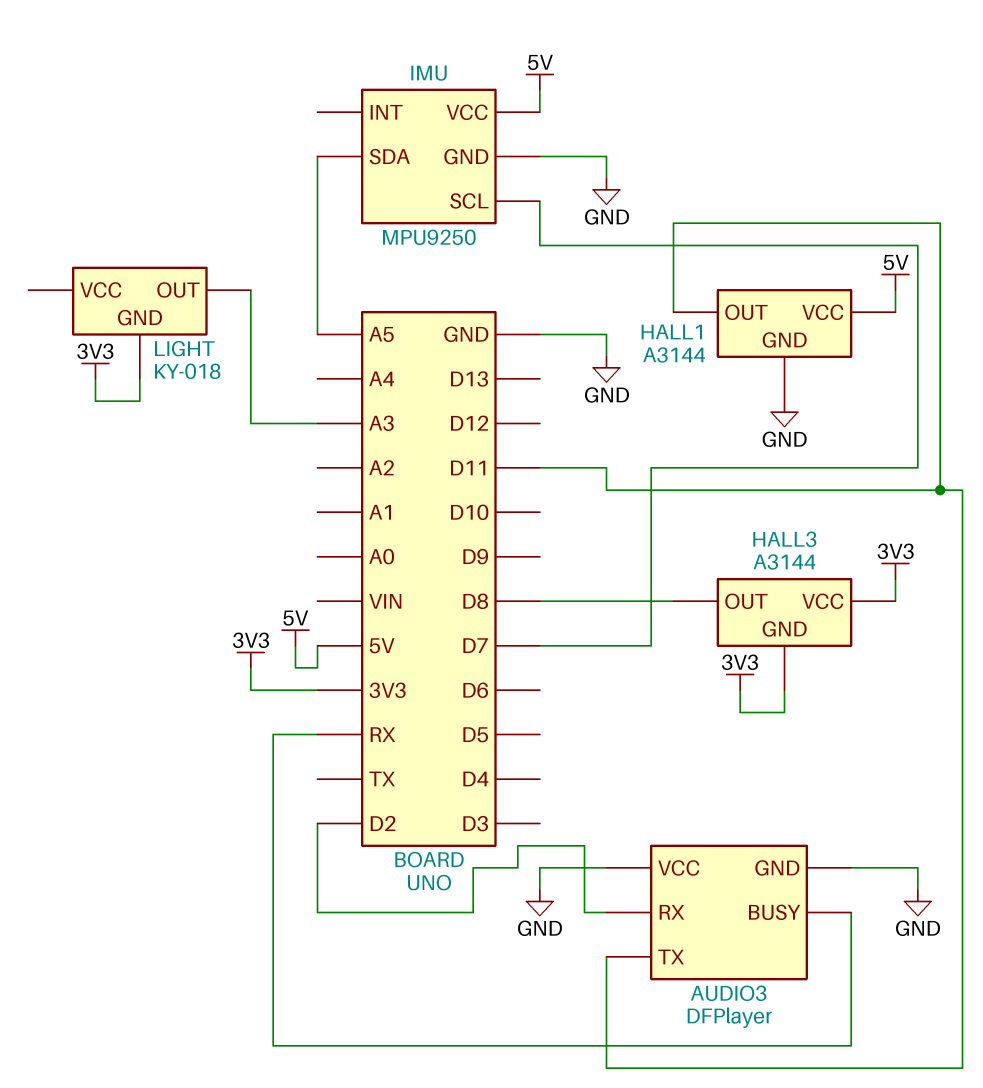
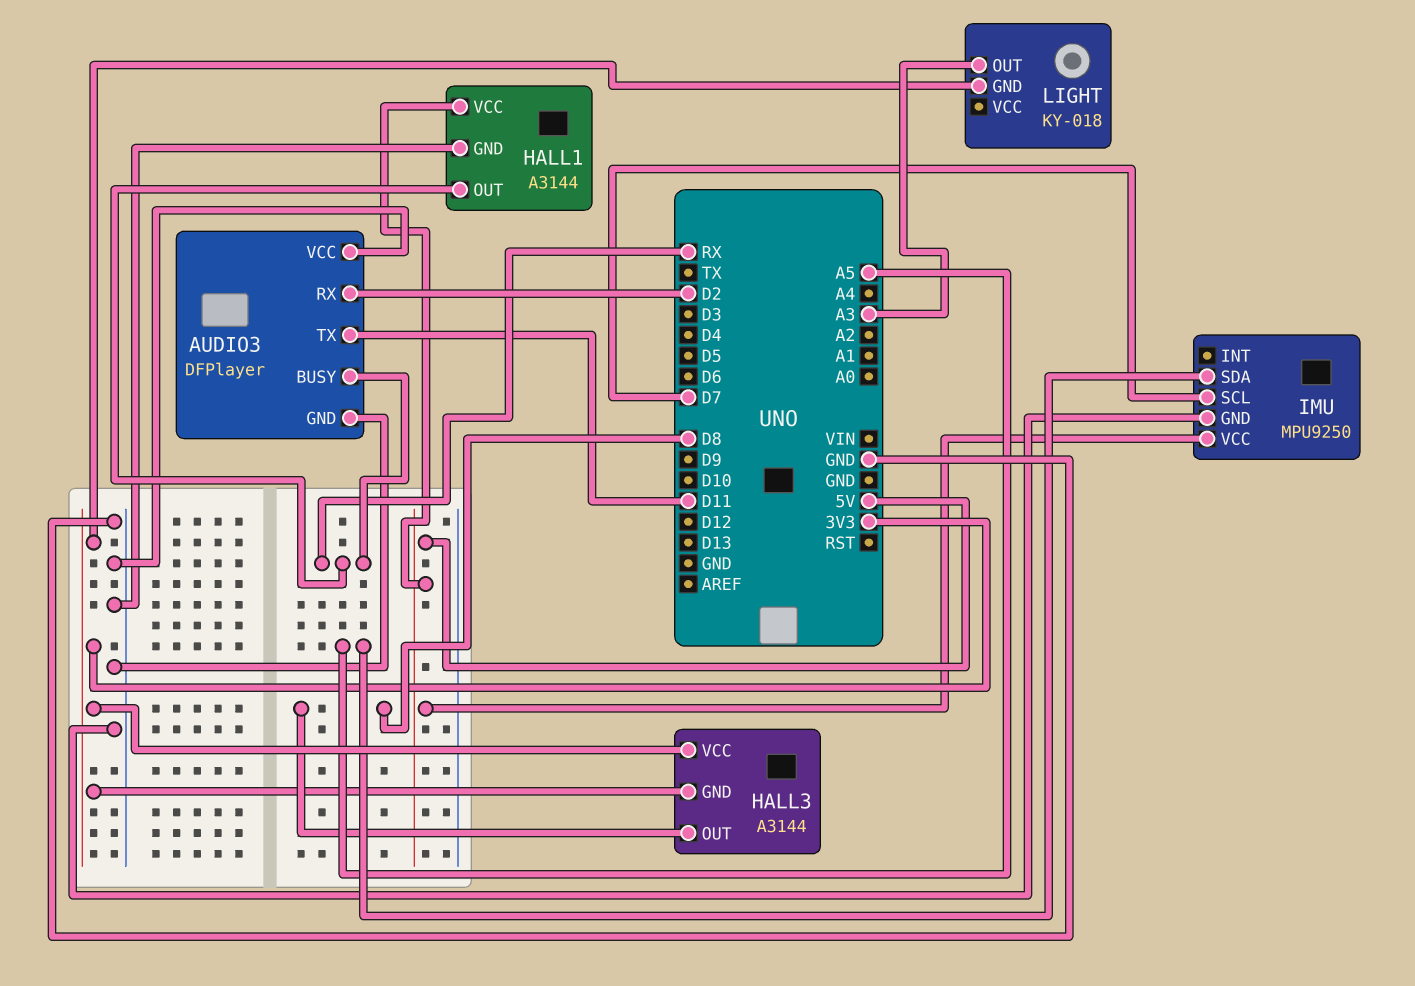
HALL1 pin OUT: D11 -> RX

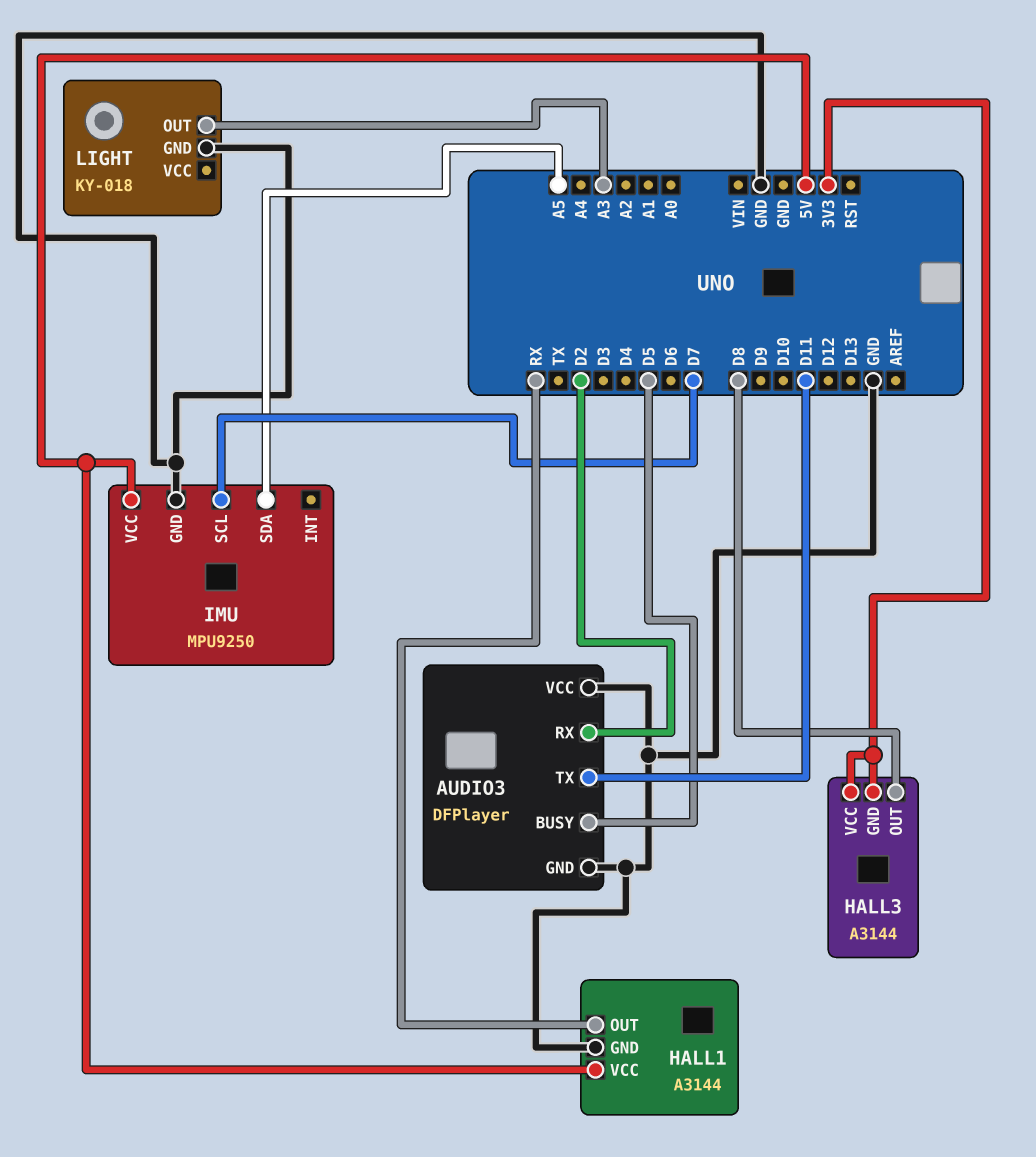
AUDIO3 pin BUSY: RX -> D5
LIGHT pin GND: 3V3 -> GND

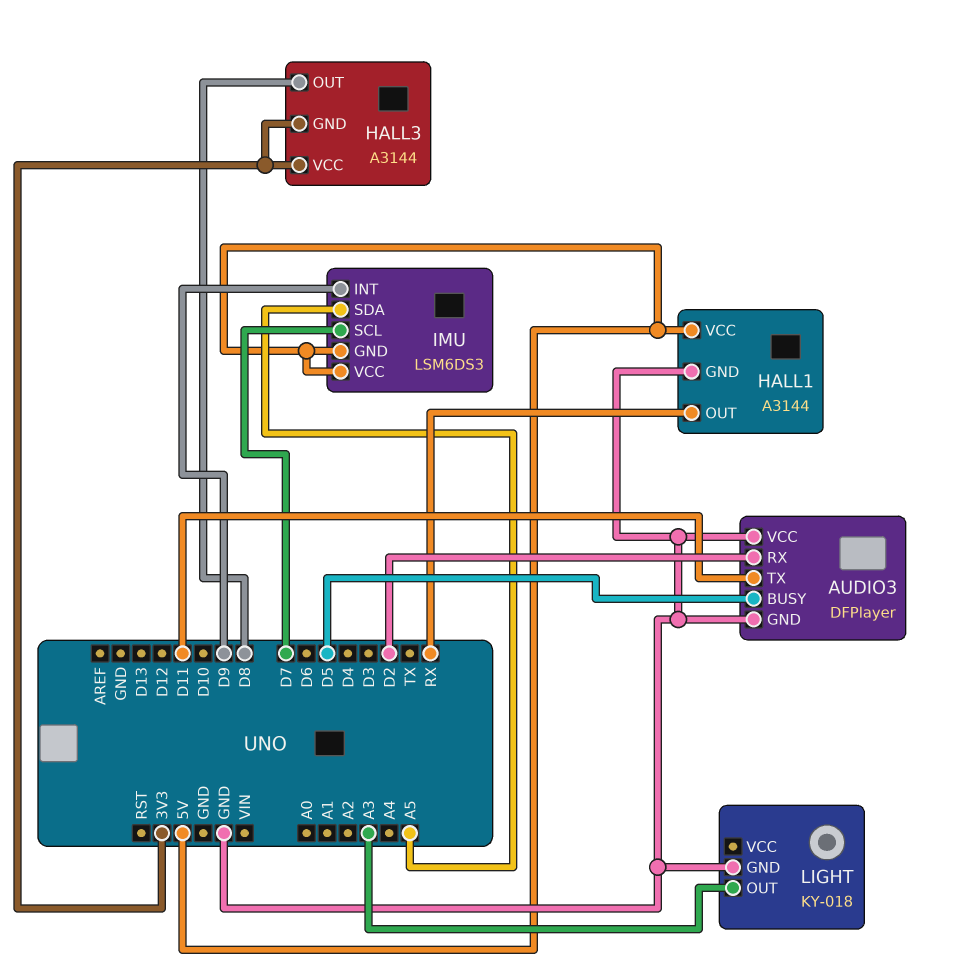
IMU: MPU9250 -> LSM6DS3
IMU pin GND: GND -> 5V
IMU pin INT: none -> D9

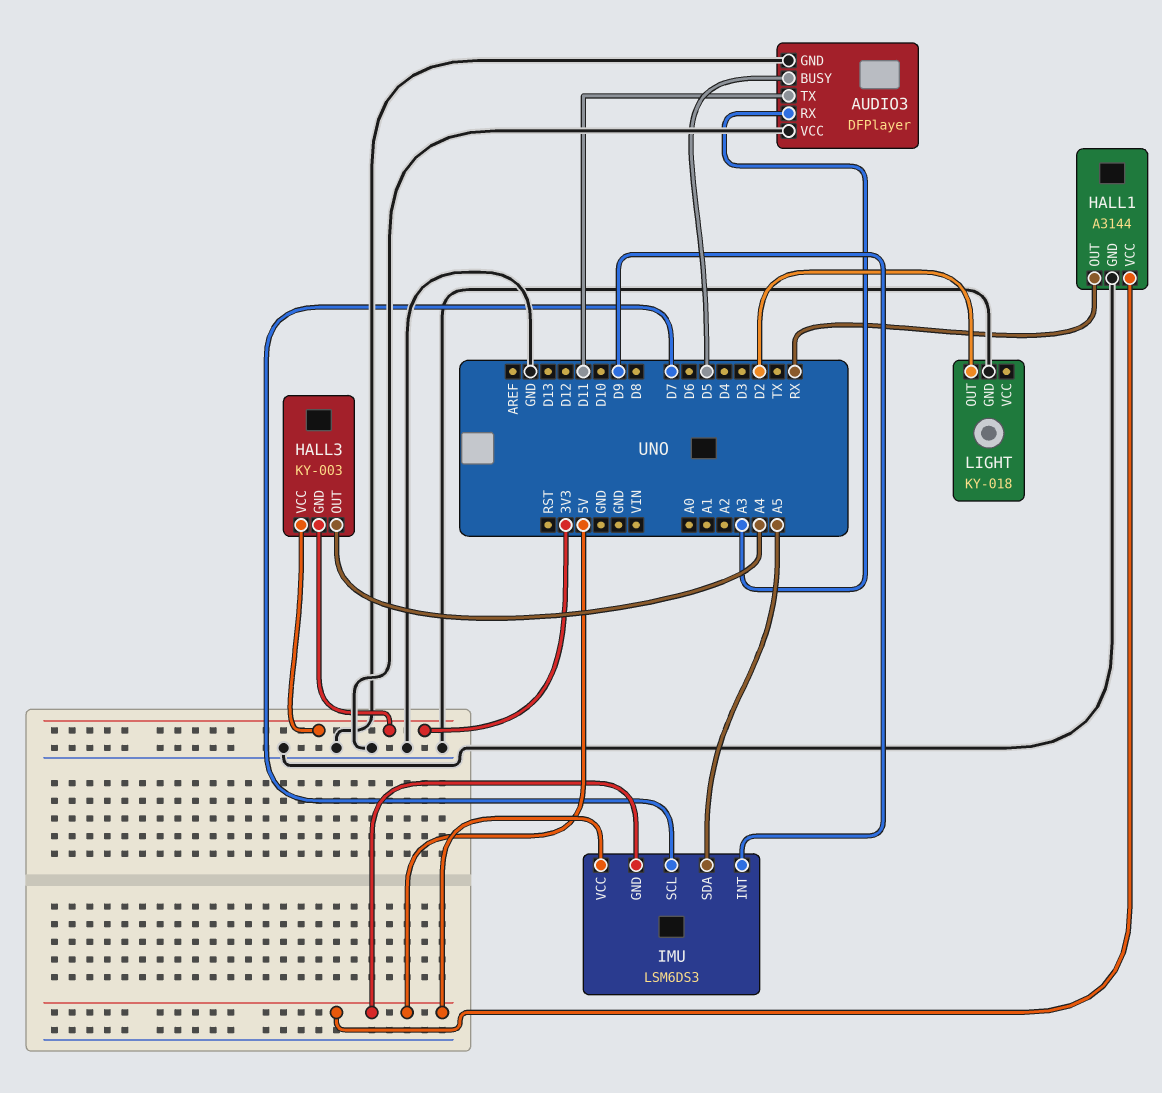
AUDIO3 pin RX: D2 -> A3
HALL3: A3144 -> KY-003
HALL3 pin OUT: D8 -> A4
LIGHT pin OUT: A3 -> D2

